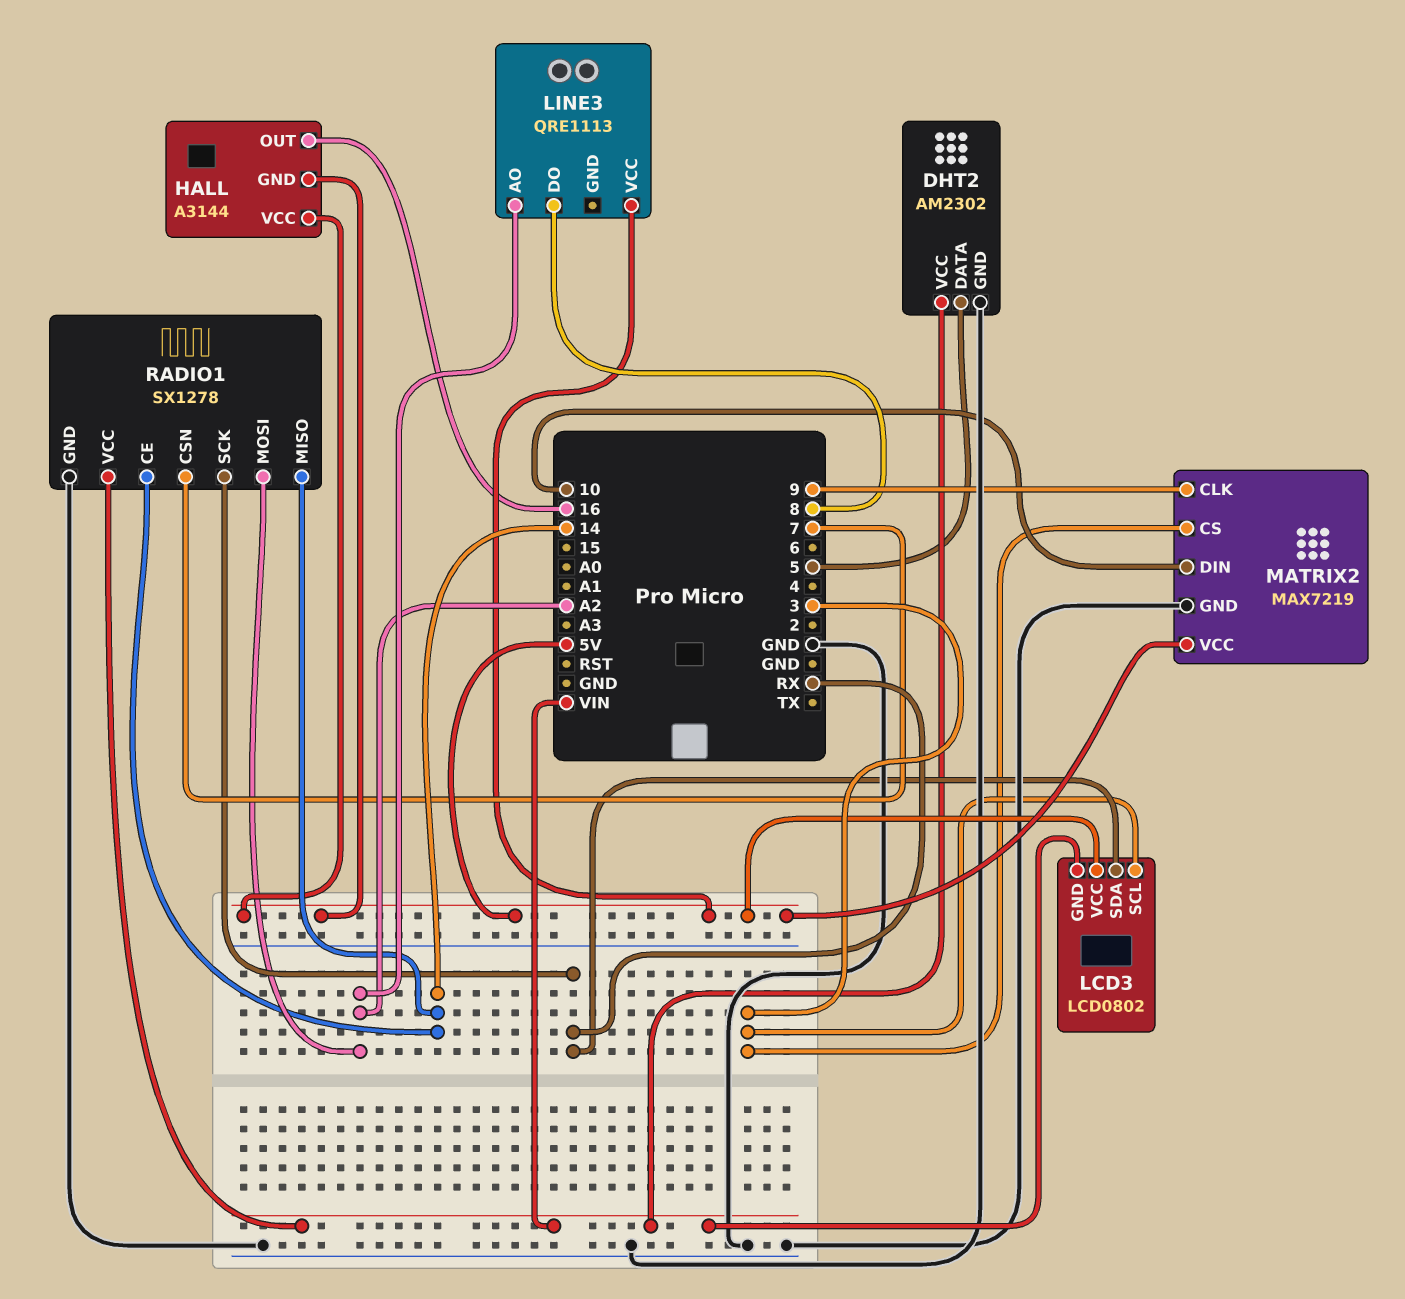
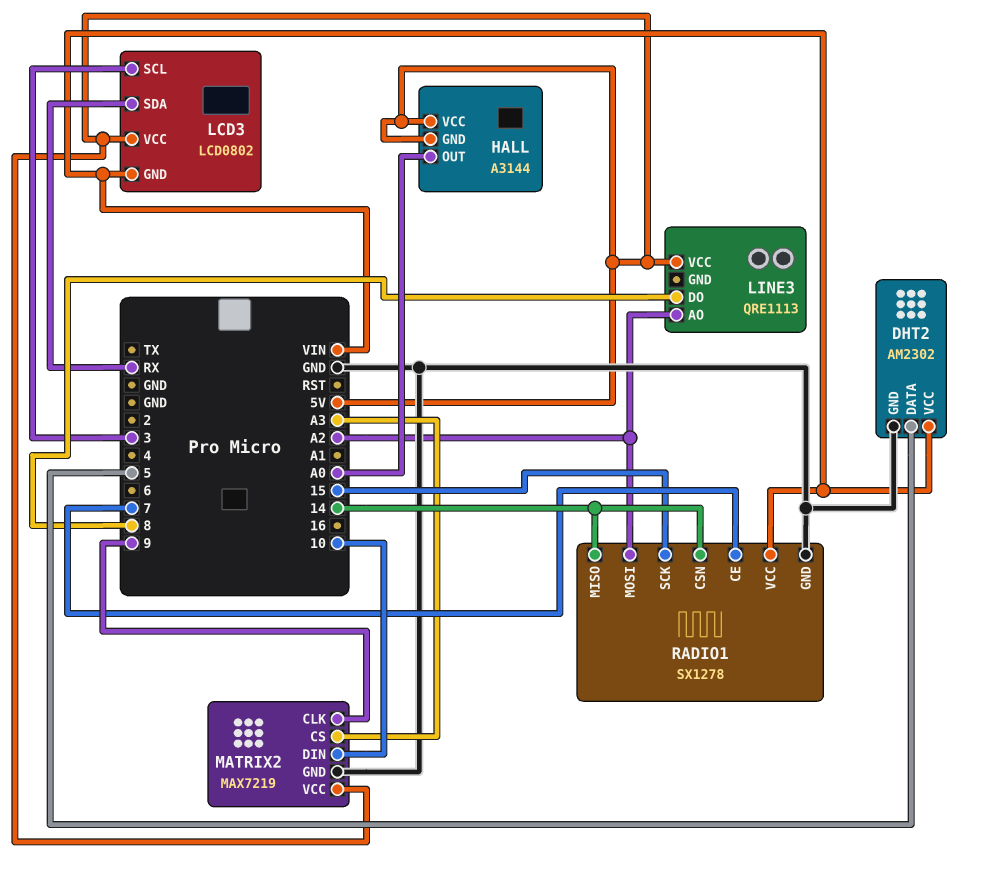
HALL pin OUT: 16 -> A0
MATRIX2 pin CS: 3 -> A3
RADIO1 pin CE: 14 -> 7
RADIO1 pin CSN: 7 -> 14
RADIO1 pin SCK: RX -> 15

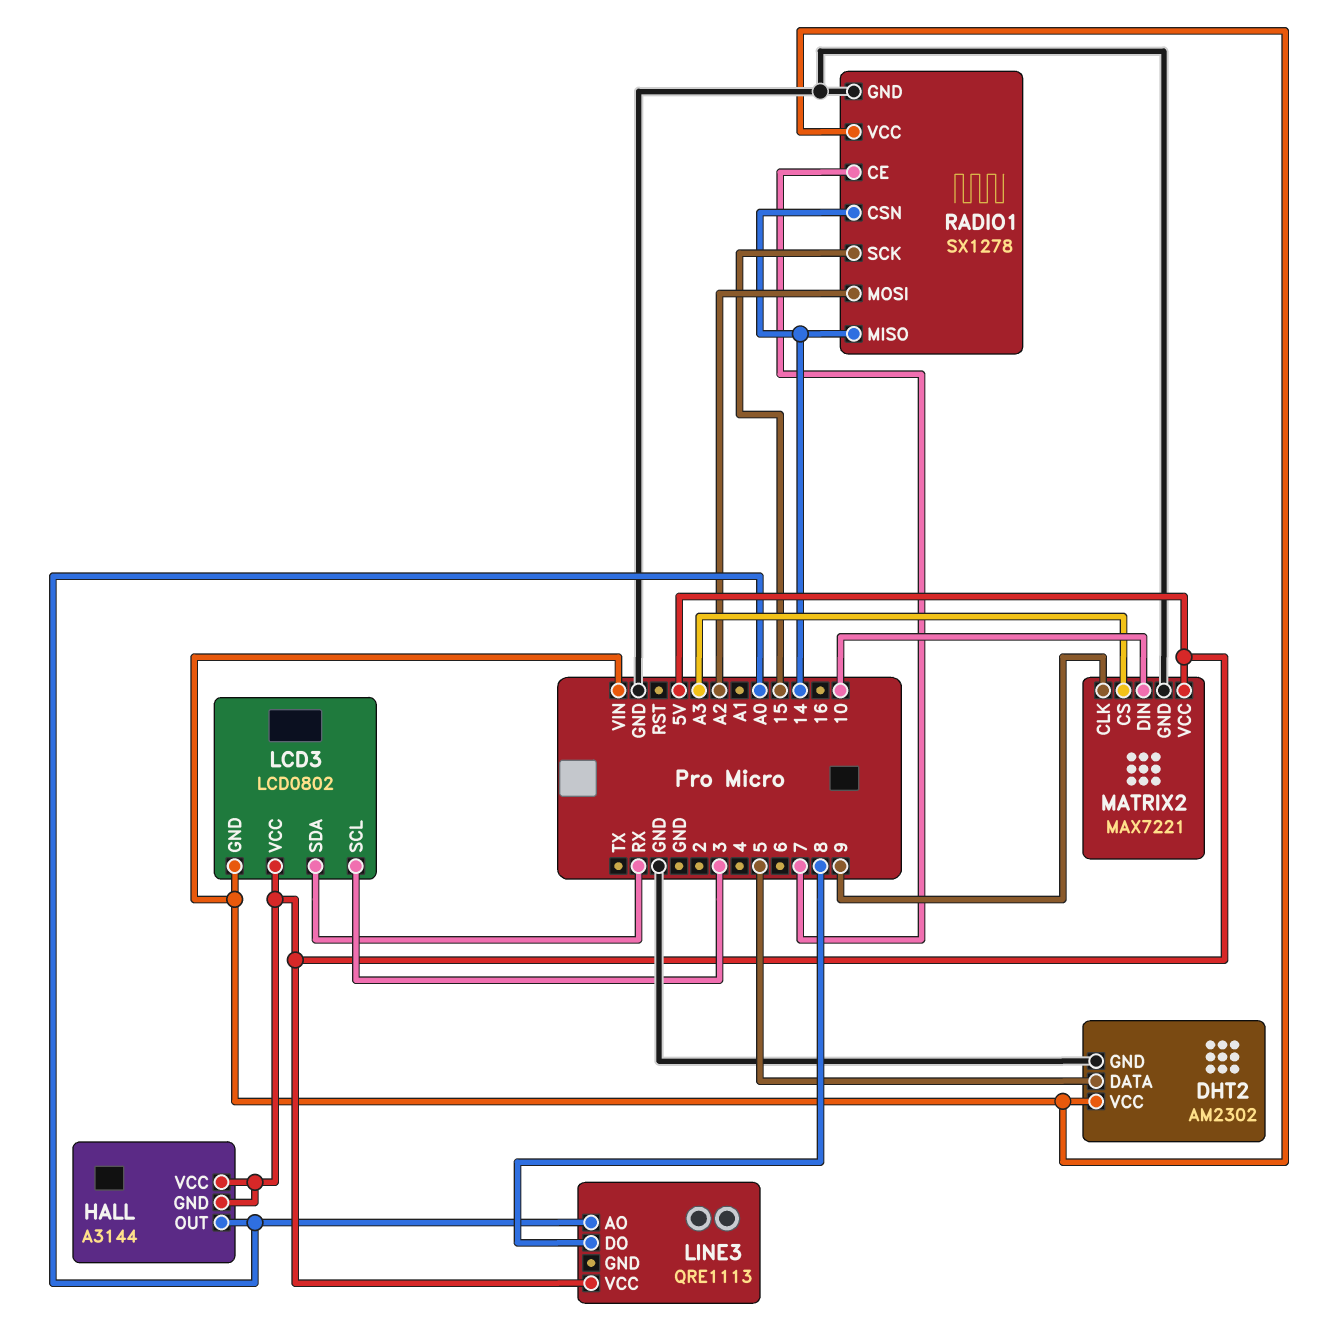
LINE3 pin AO: A2 -> A0
MATRIX2: MAX7219 -> MAX7221

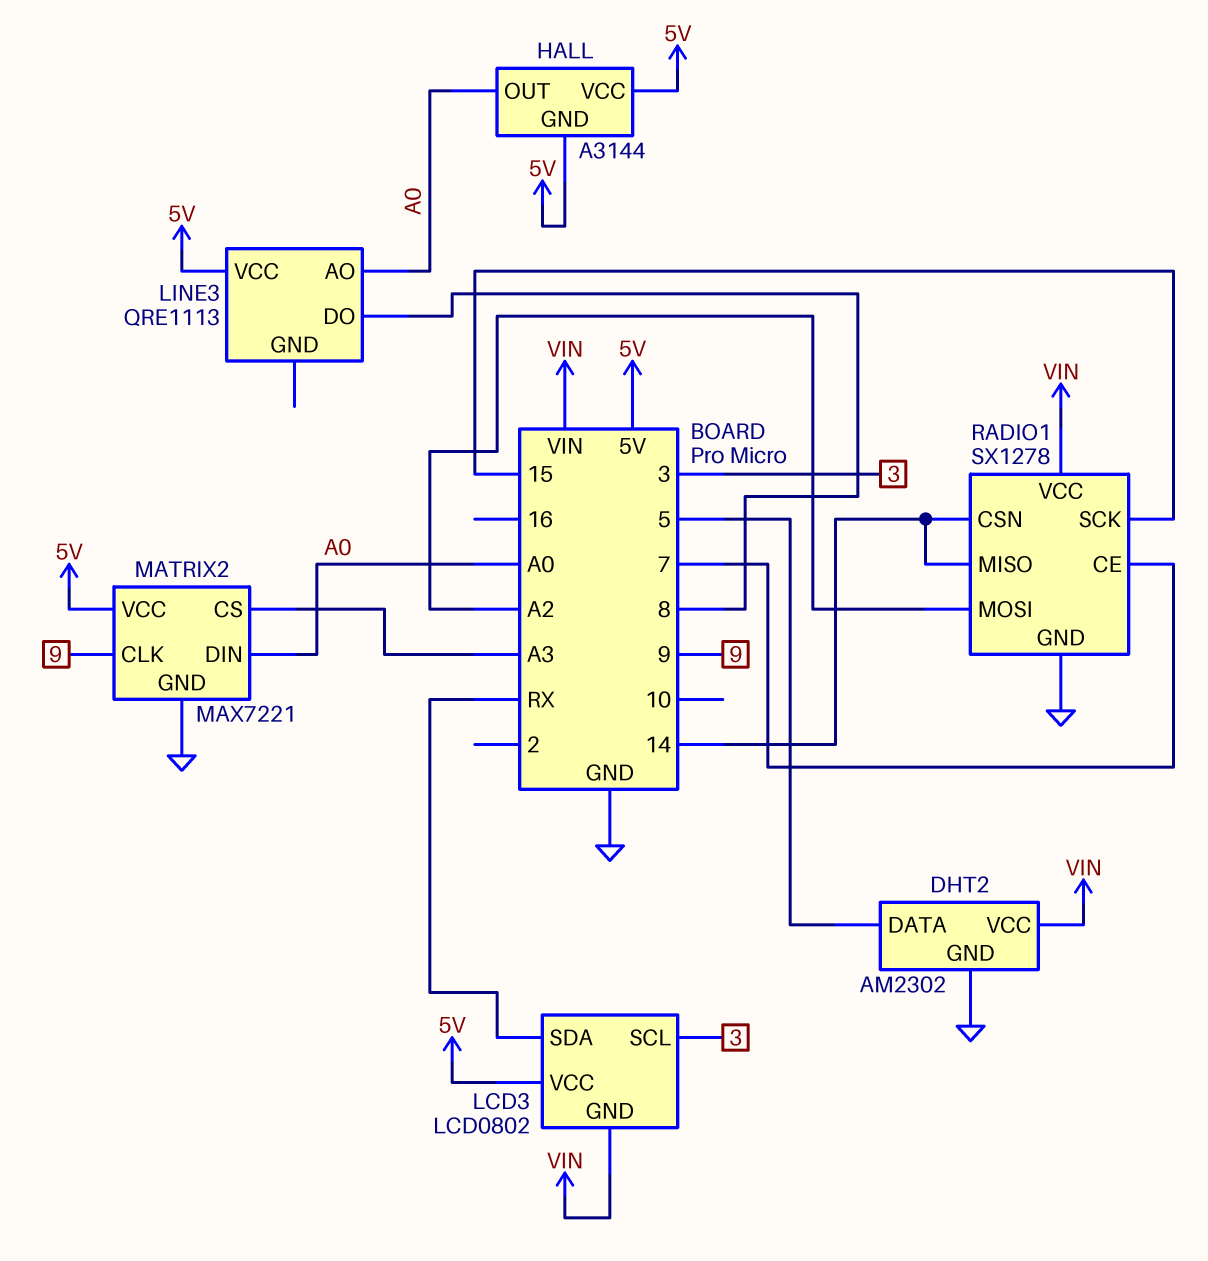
MATRIX2 pin DIN: 10 -> A0

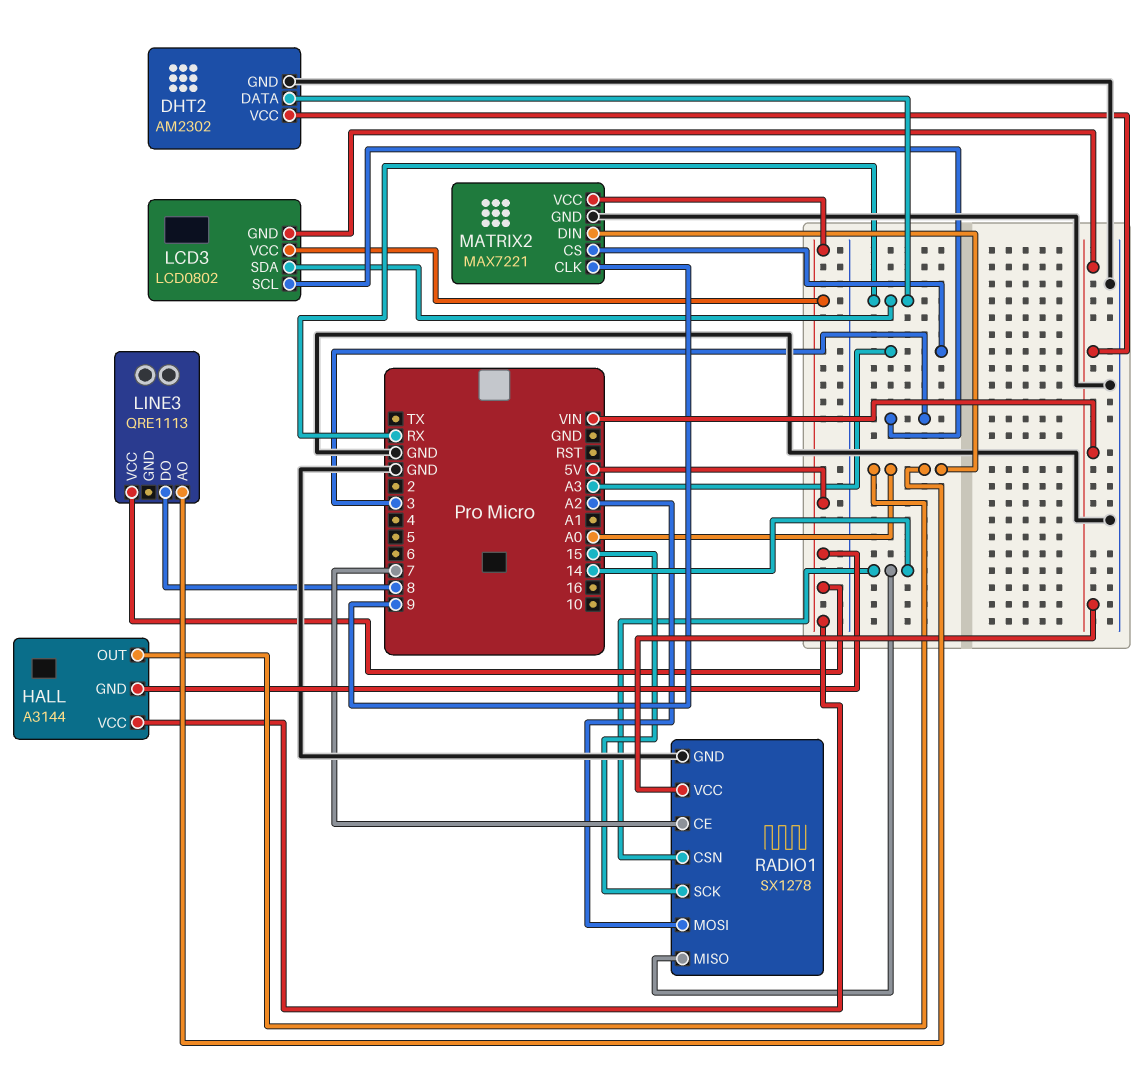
DHT2 pin DATA: 5 -> RX

